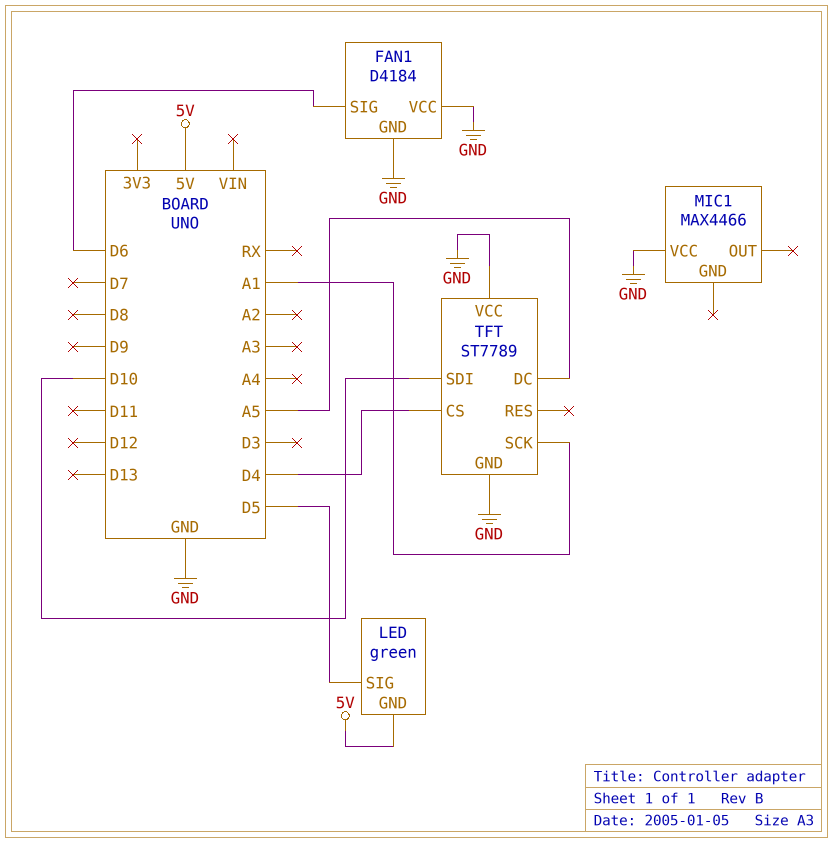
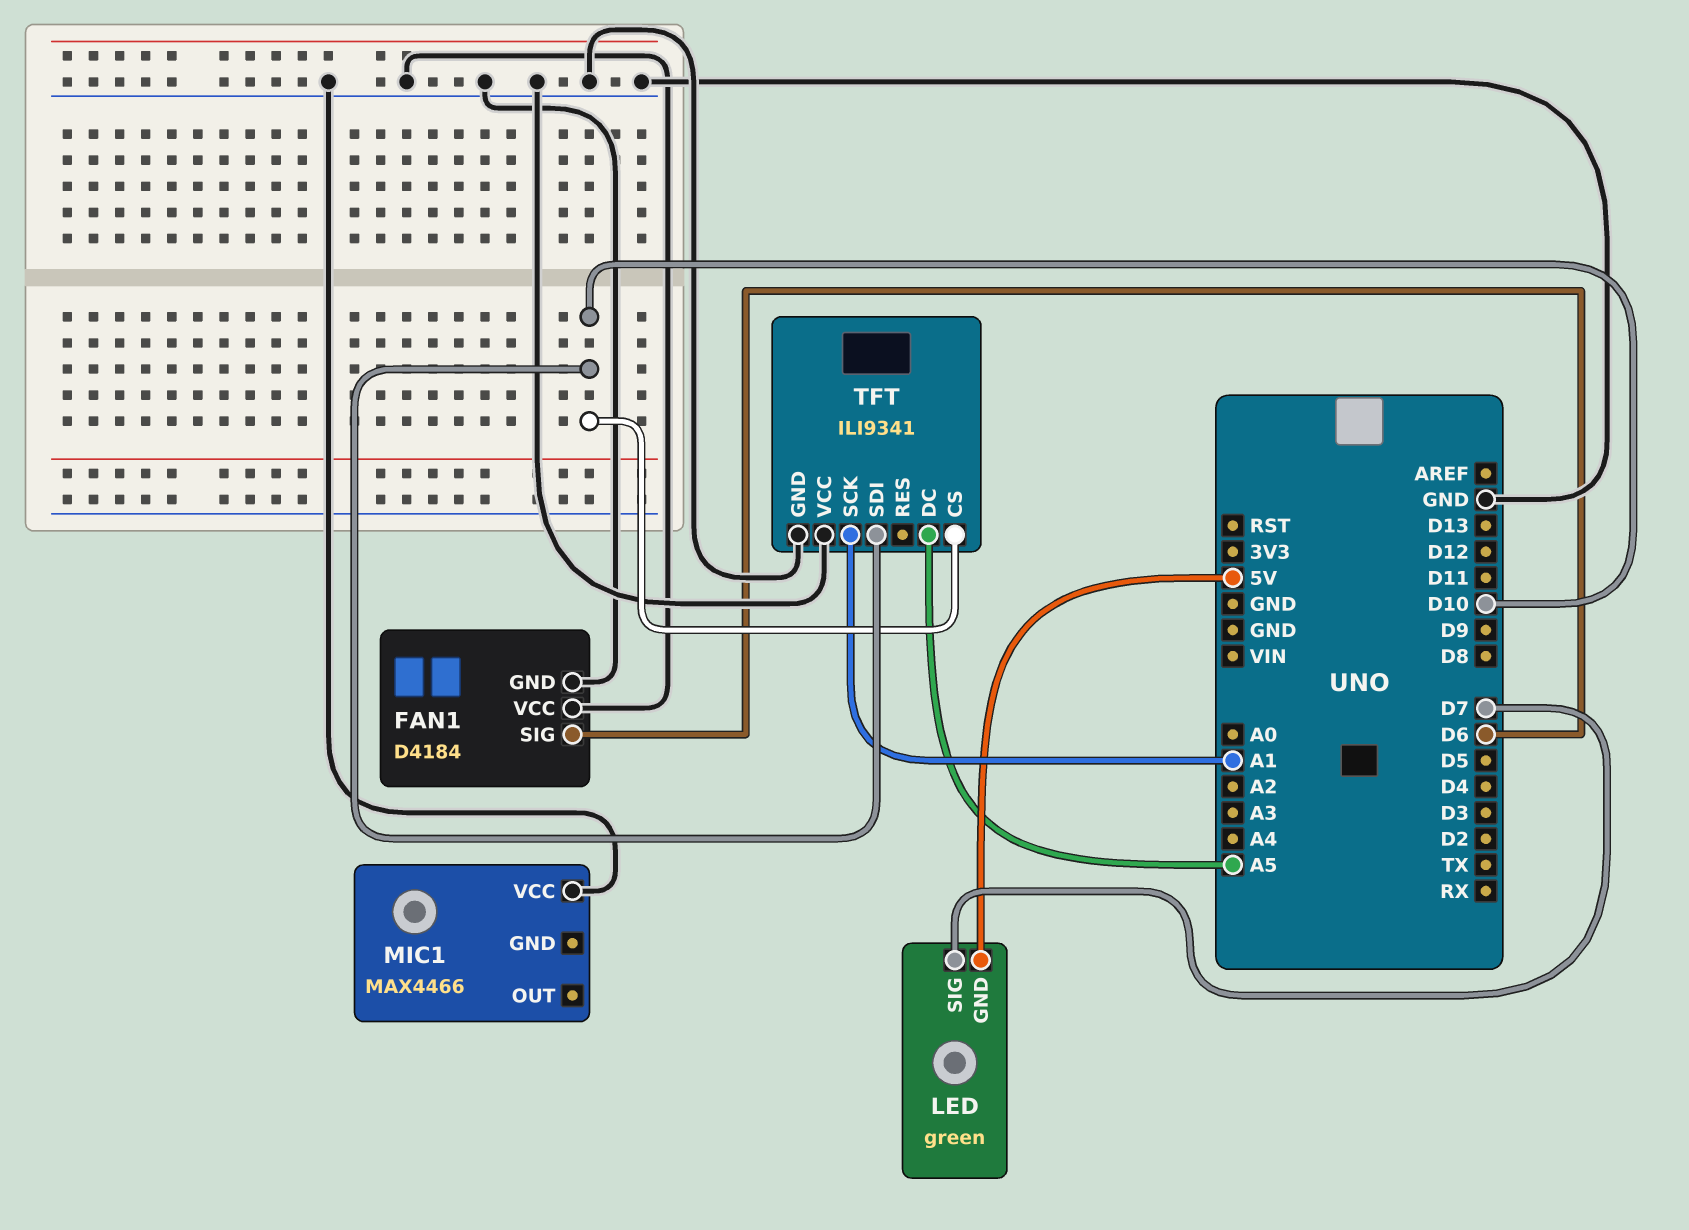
LED pin SIG: D5 -> D7
TFT: ST7789 -> ILI9341
TFT pin CS: D4 -> D10

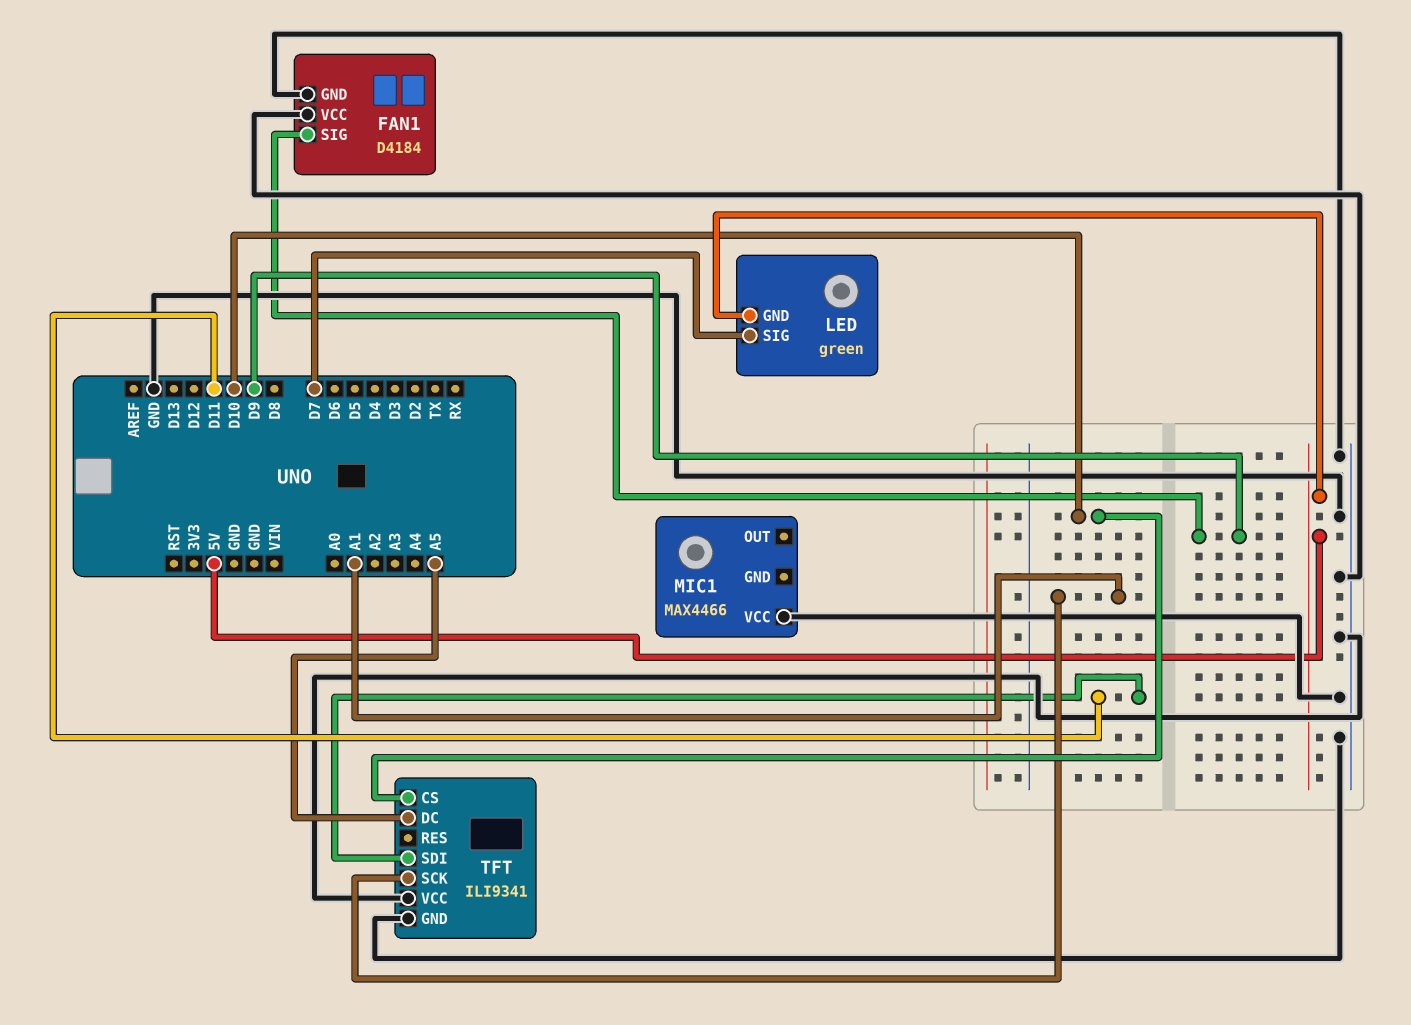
FAN1 pin SIG: D6 -> D9
TFT pin SDI: D10 -> D11

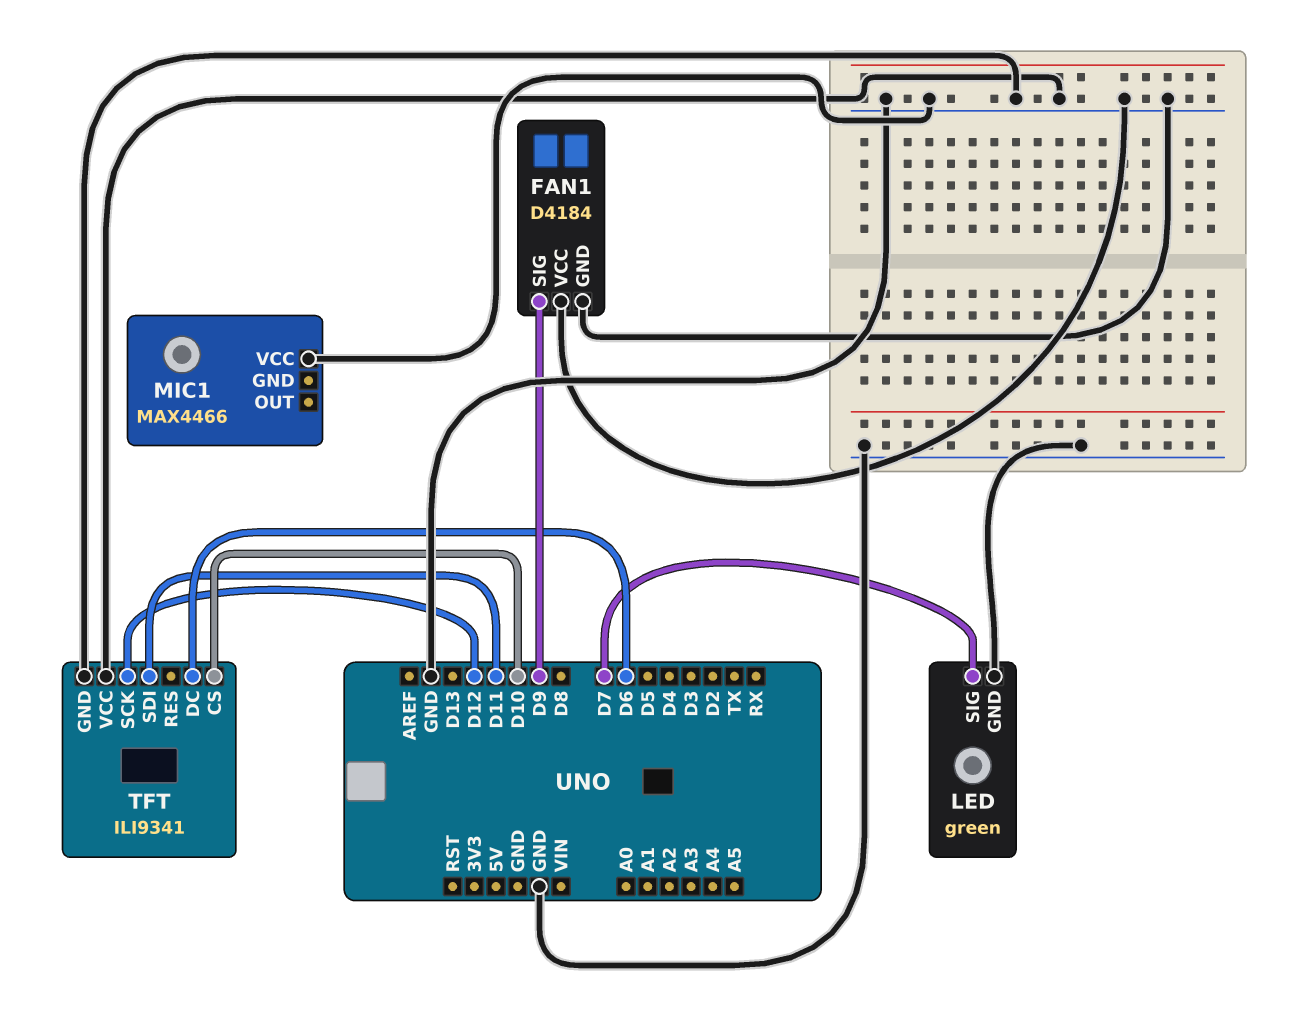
LED pin GND: 5V -> GND
TFT pin DC: A5 -> D6
TFT pin SCK: A1 -> D12

